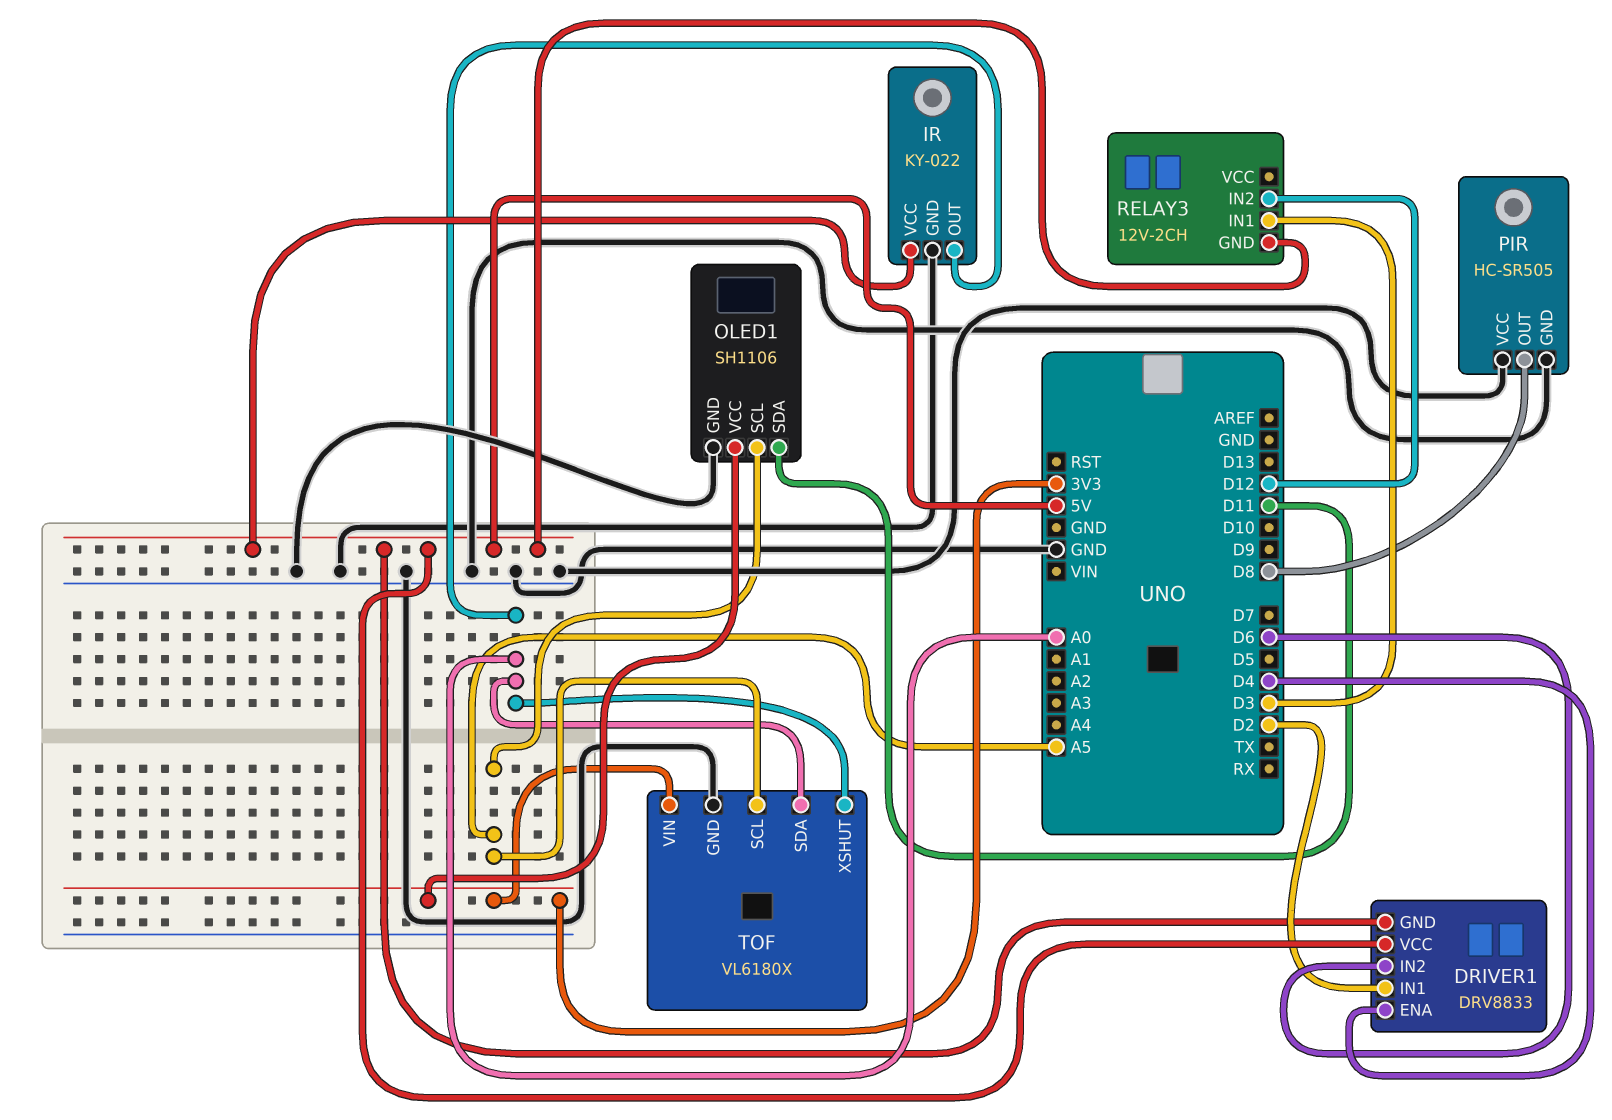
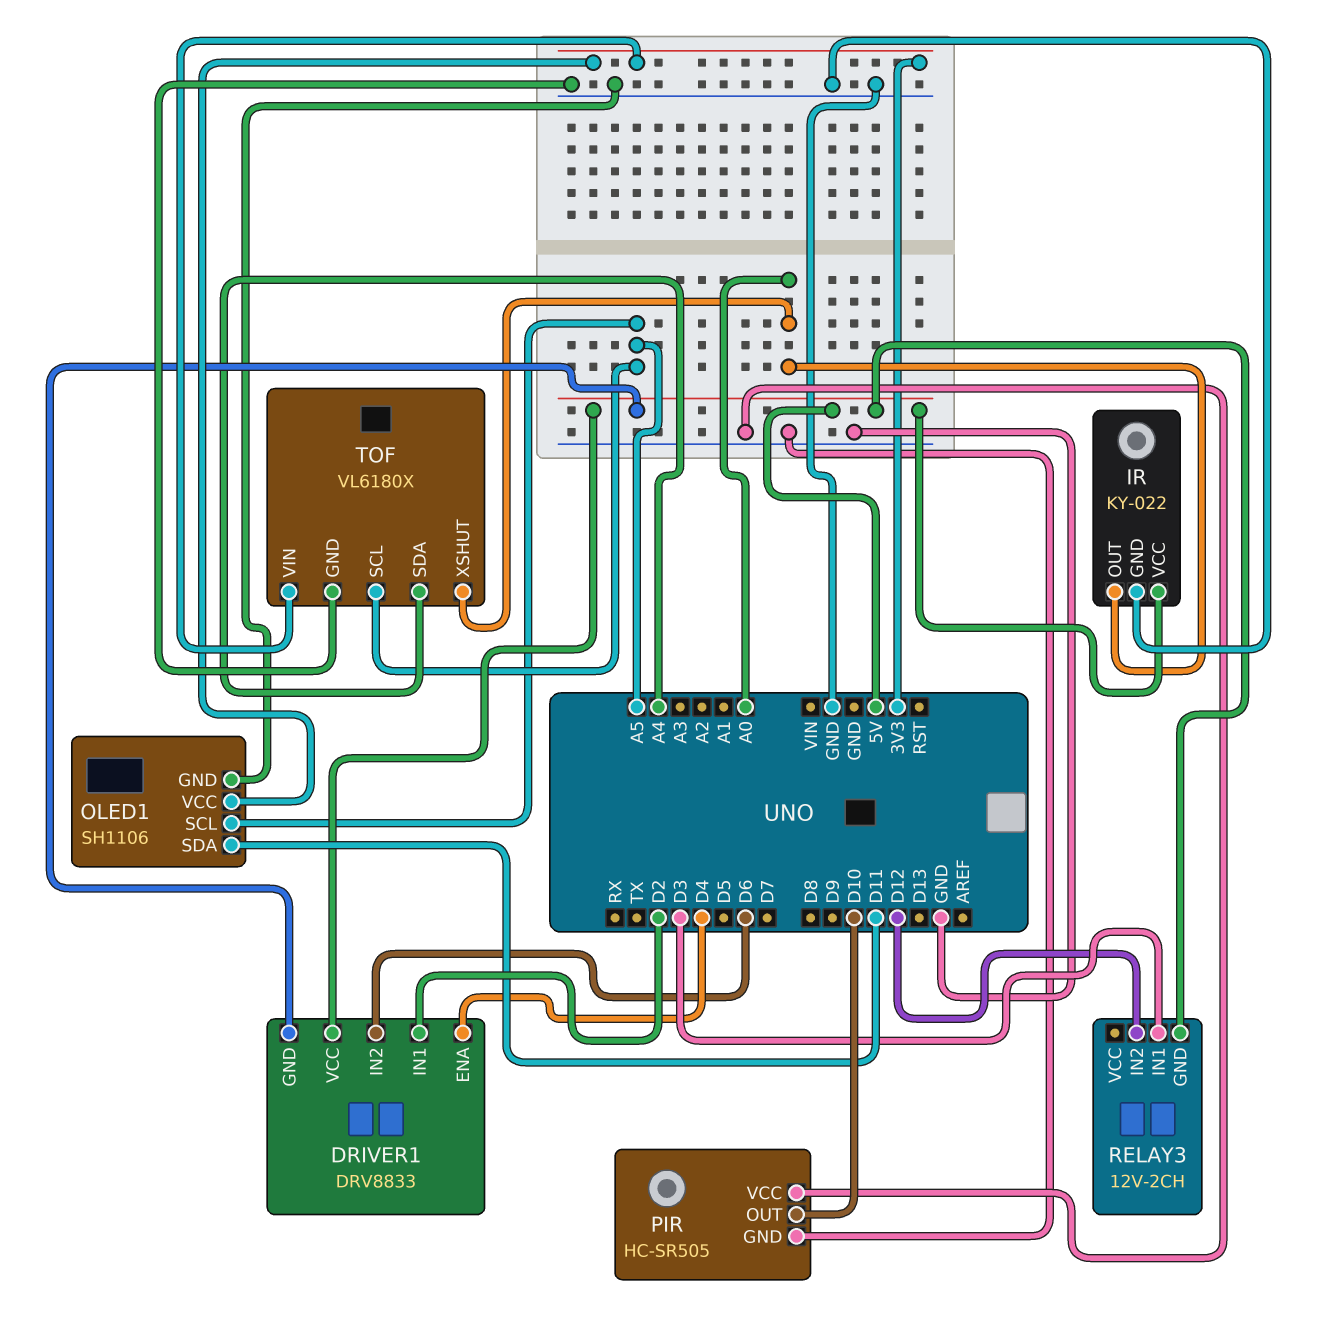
PIR pin OUT: D8 -> D10
TOF pin SDA: A0 -> A4

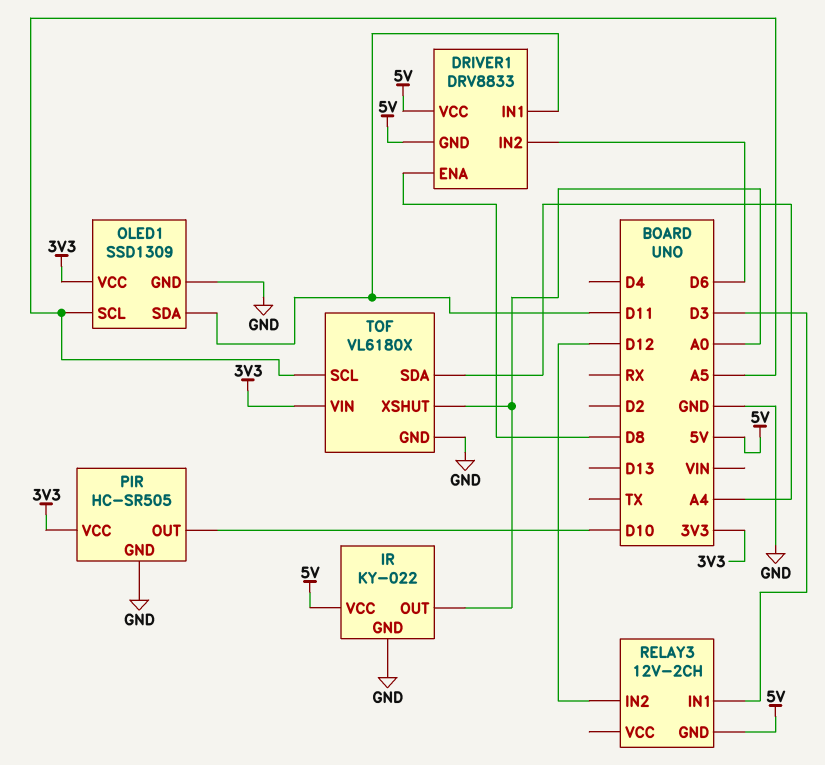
DRIVER1 pin ENA: D4 -> D8
DRIVER1 pin IN1: D2 -> D11
OLED1: SH1106 -> SSD1309
PIR pin VCC: GND -> 3V3

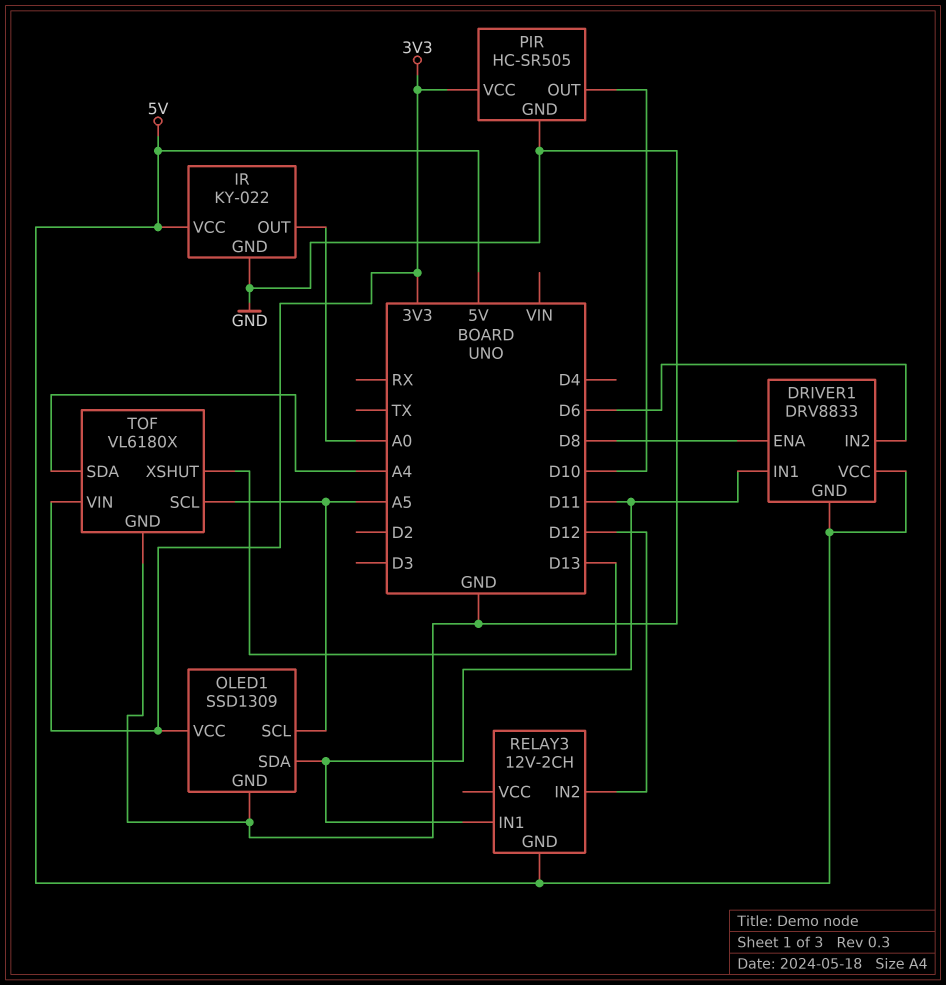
RELAY3 pin IN1: D3 -> D11
TOF pin XSHUT: A0 -> D13

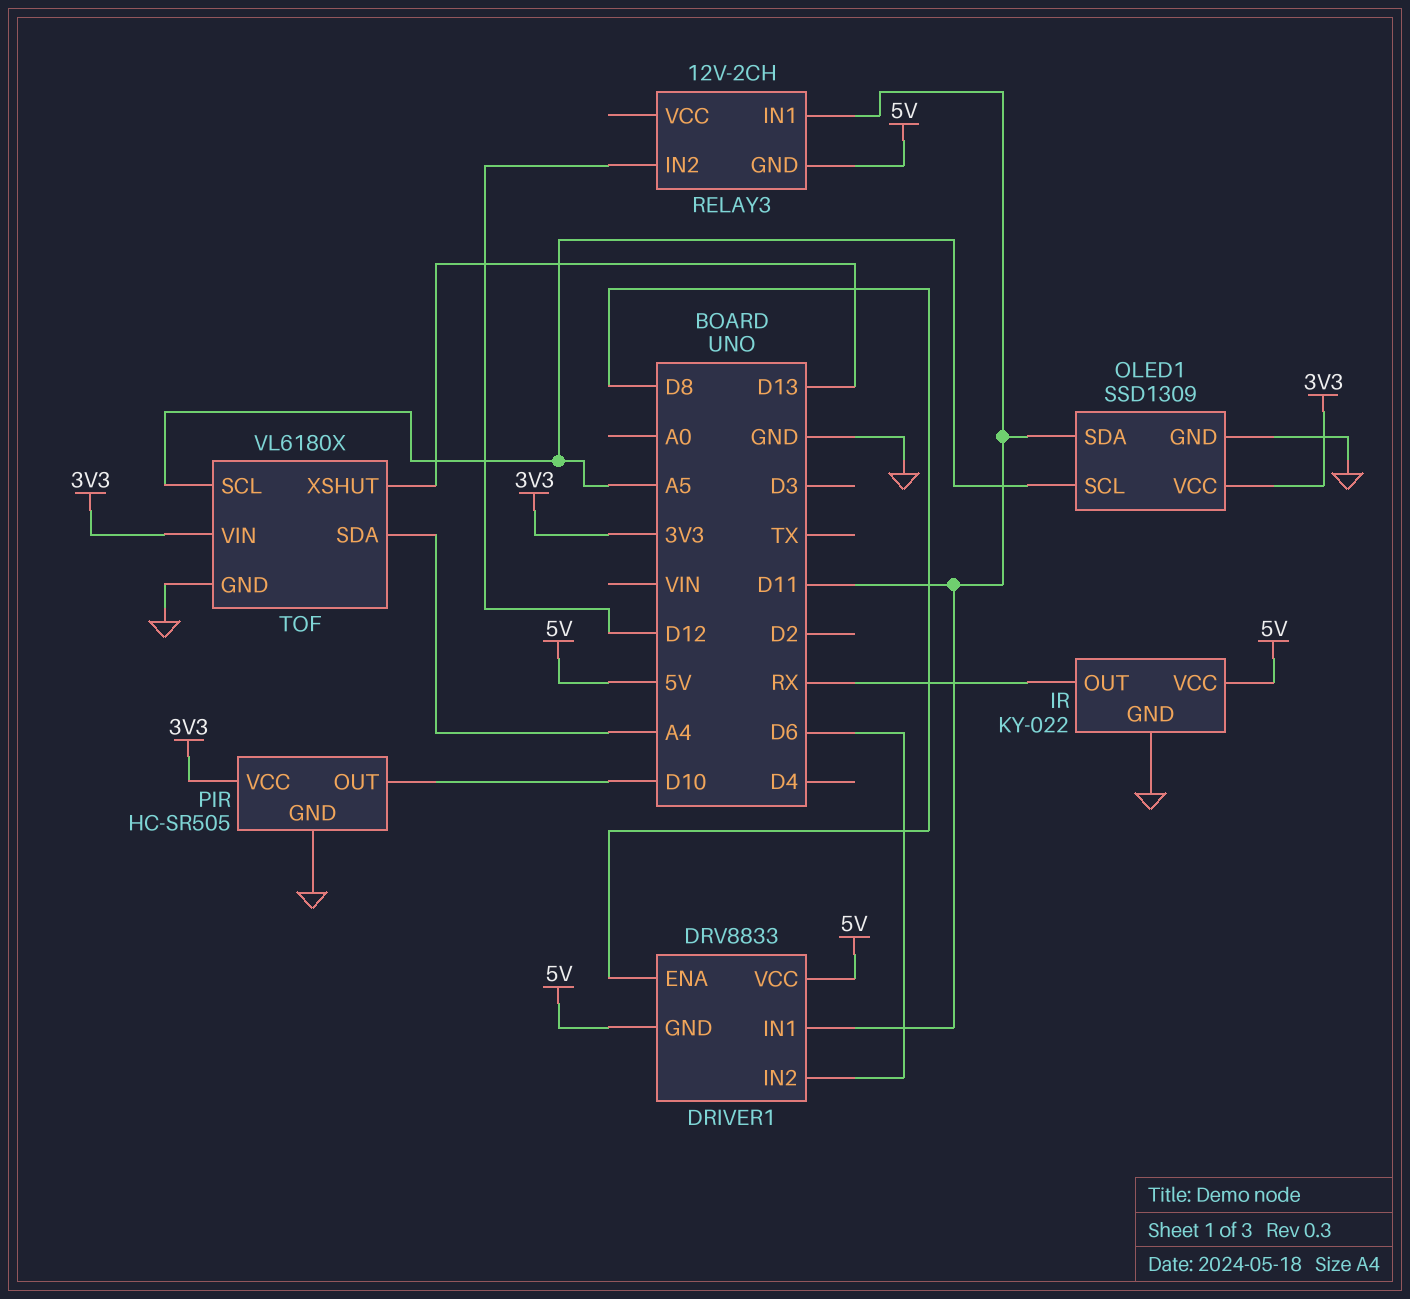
IR pin OUT: A0 -> RX

